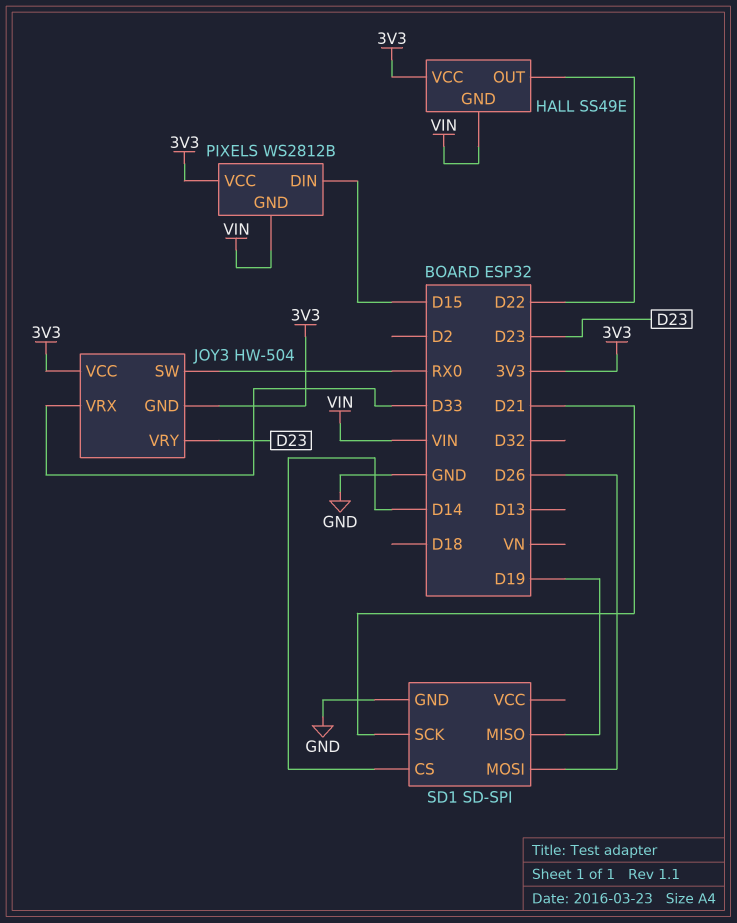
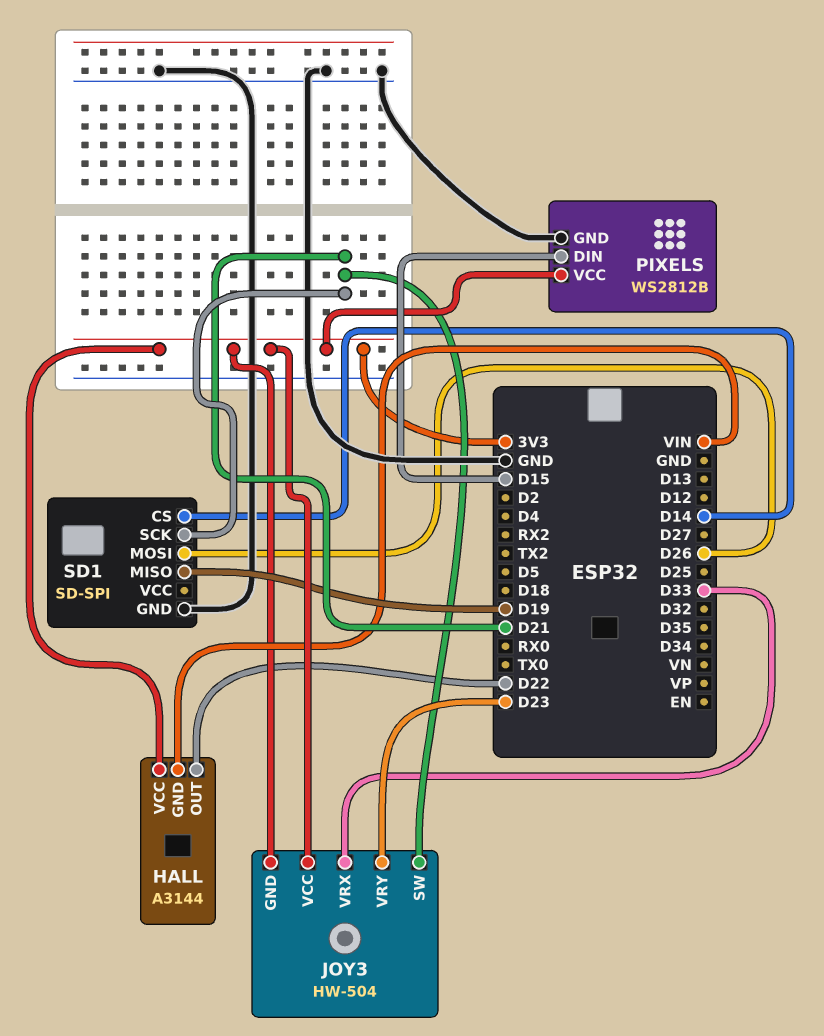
HALL: SS49E -> A3144
JOY3 pin SW: RX0 -> D21
PIXELS pin GND: VIN -> GND

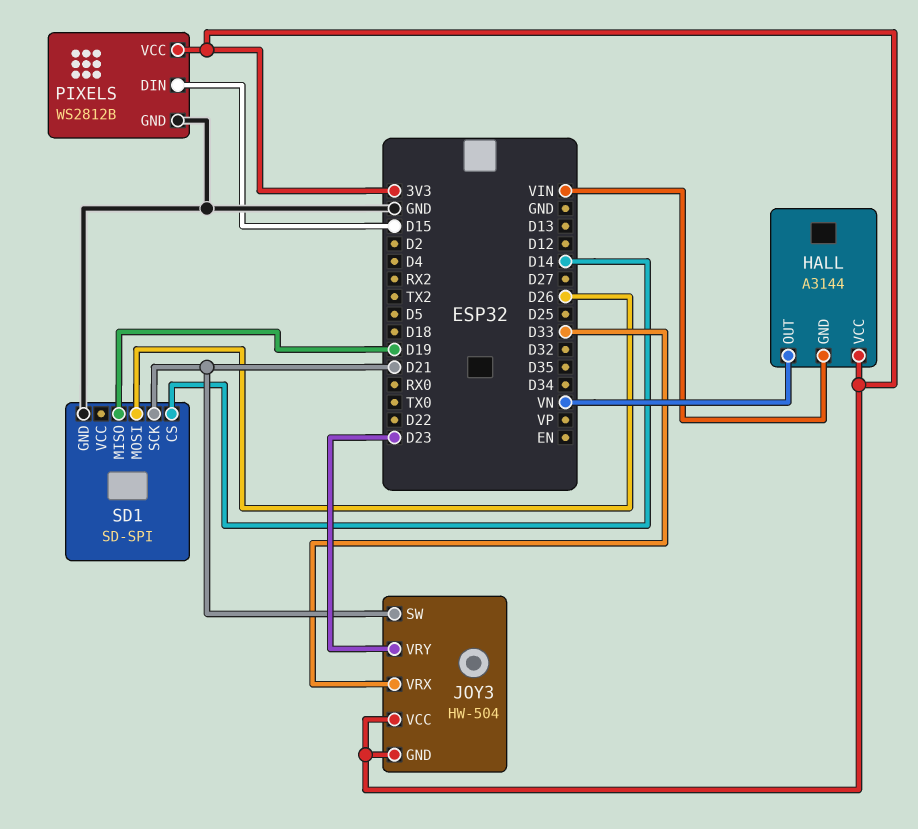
HALL pin OUT: D22 -> VN

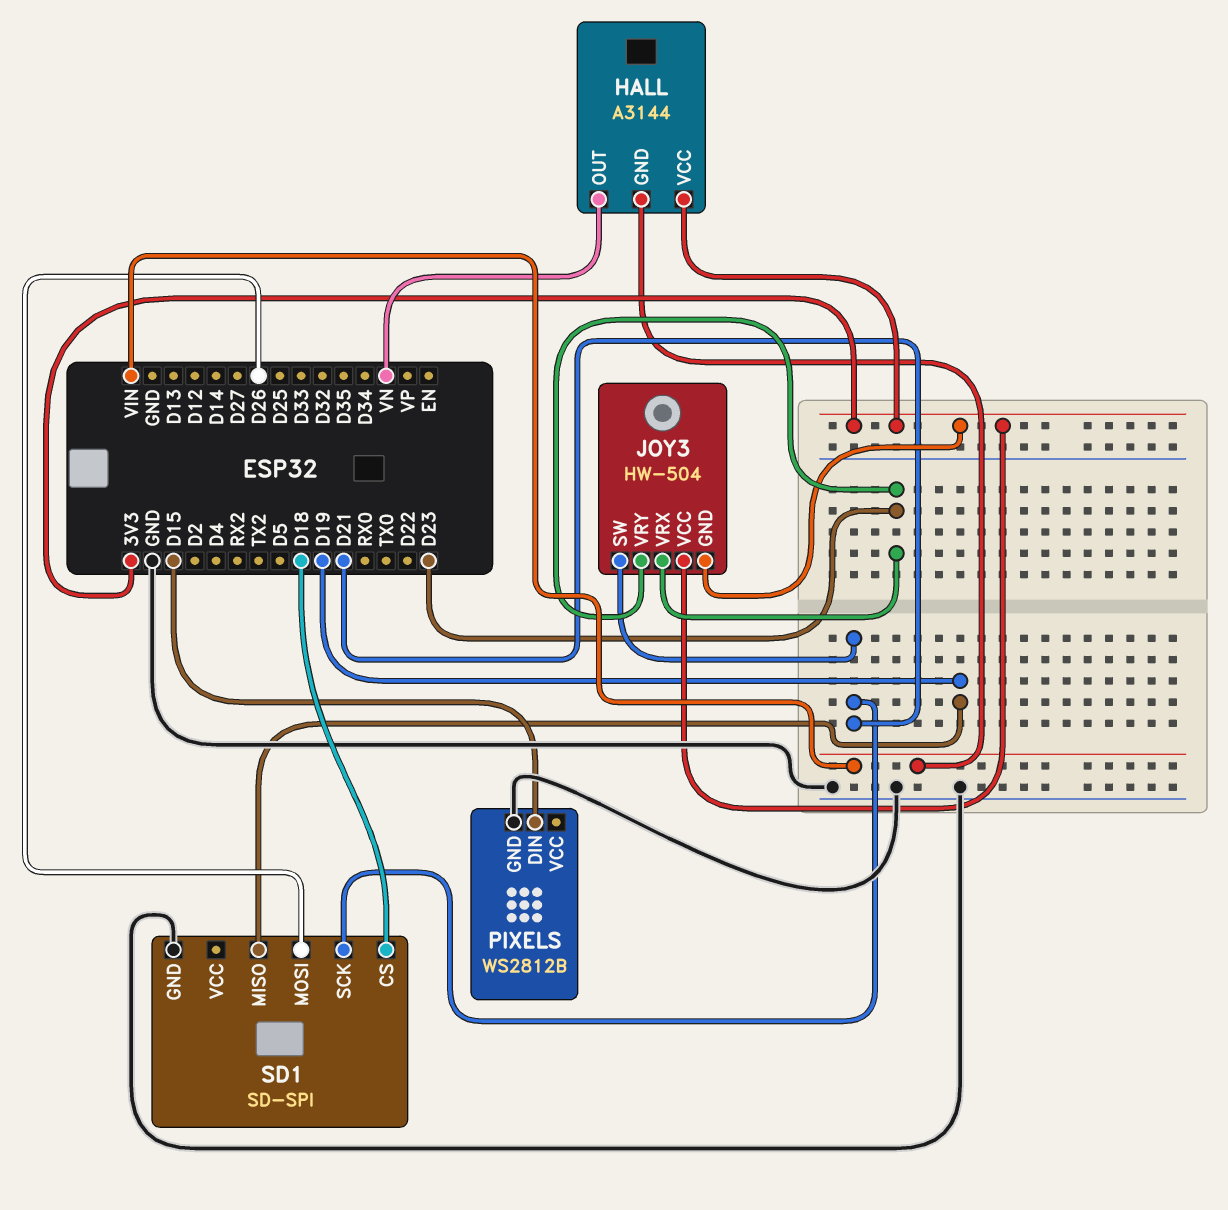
JOY3 pin VRX: D33 -> D23
PIXELS pin VCC: 3V3 -> none
SD1 pin CS: D14 -> D18

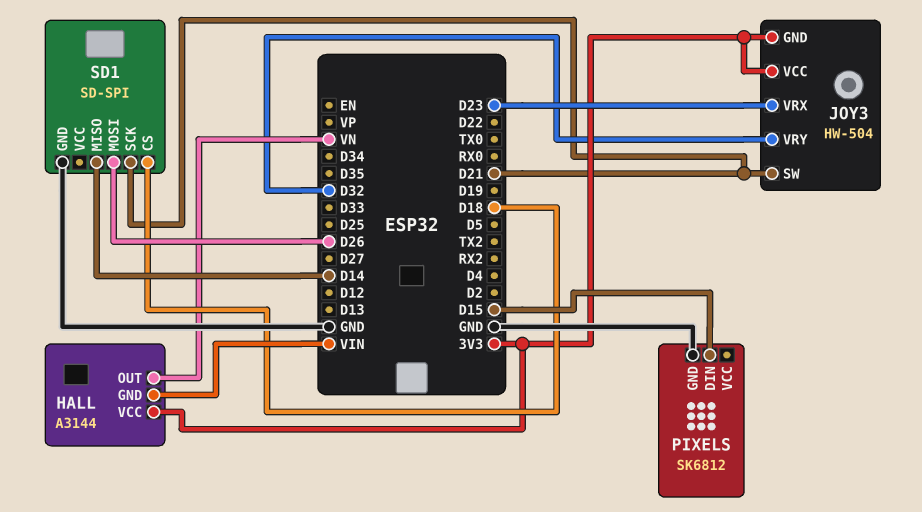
JOY3 pin VRY: D23 -> D32
PIXELS: WS2812B -> SK6812
SD1 pin MISO: D19 -> D14

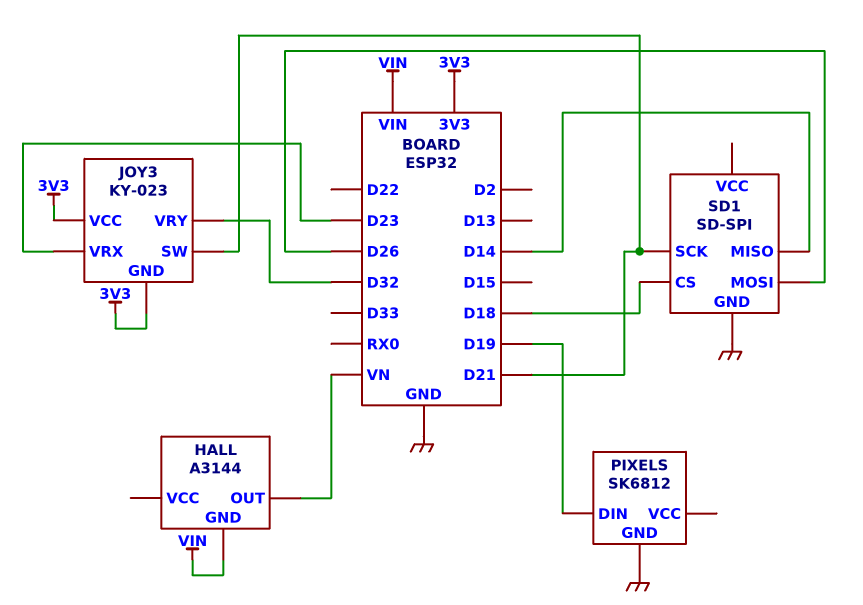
HALL pin VCC: 3V3 -> none
JOY3: HW-504 -> KY-023
PIXELS pin DIN: D15 -> D19

